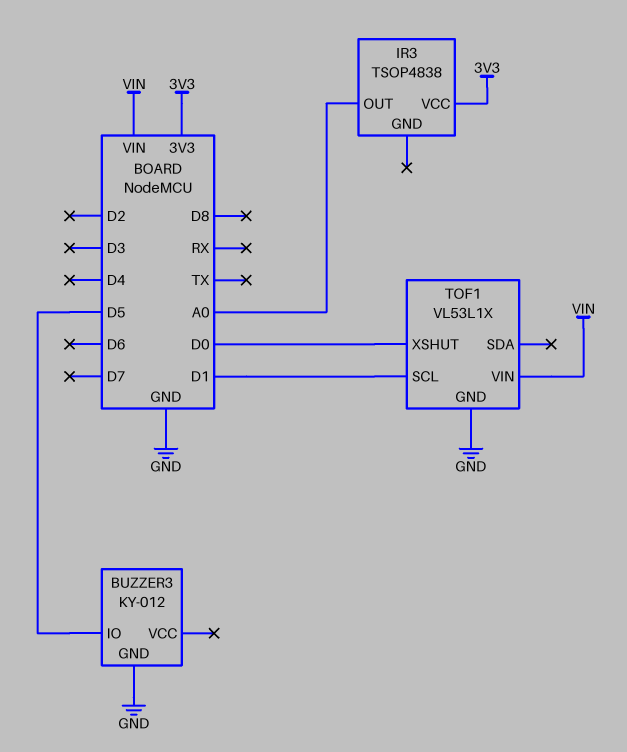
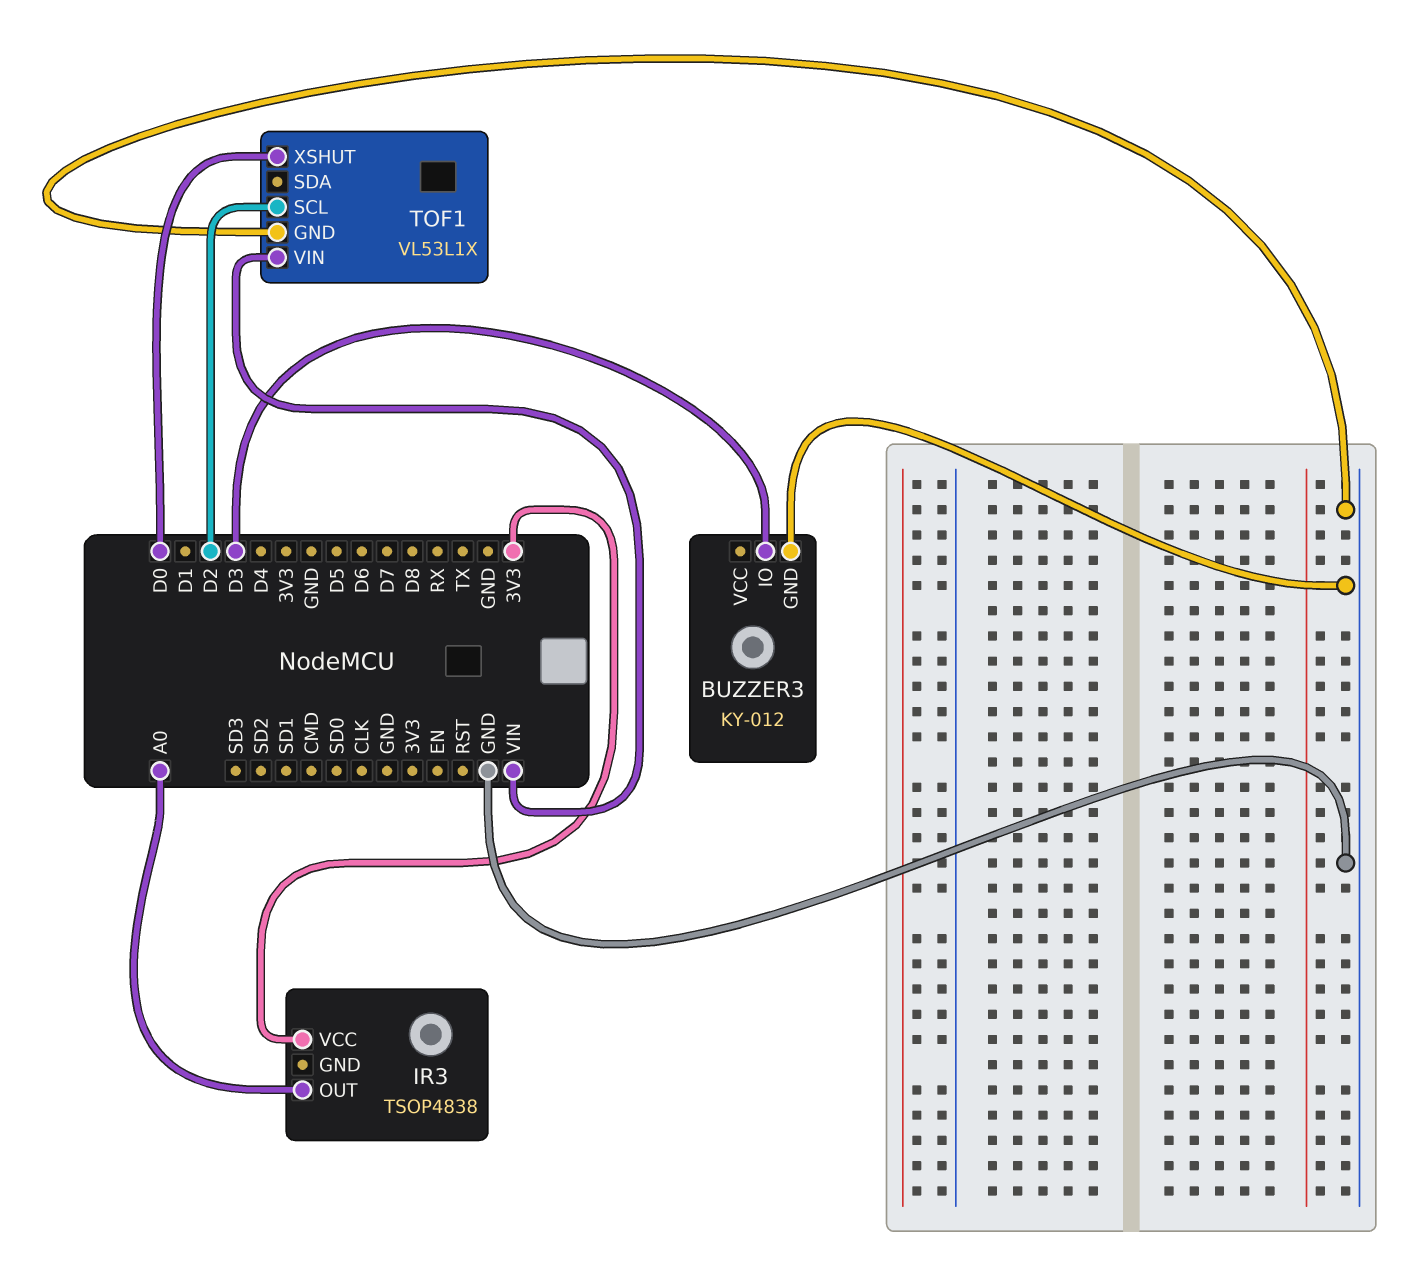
BUZZER3 pin IO: D5 -> D3
TOF1 pin SCL: D1 -> D2

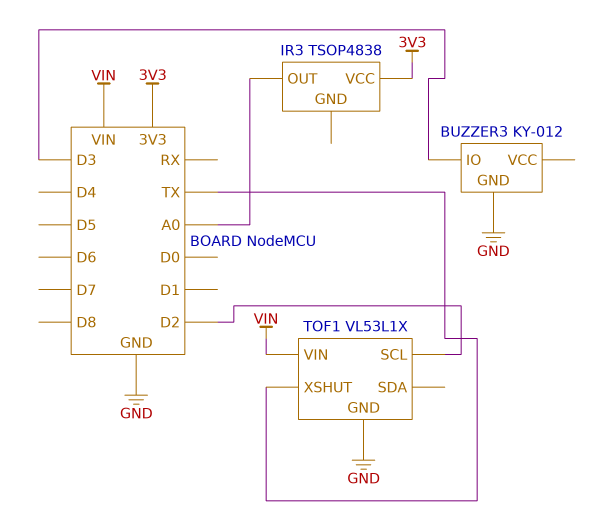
TOF1 pin XSHUT: D0 -> TX

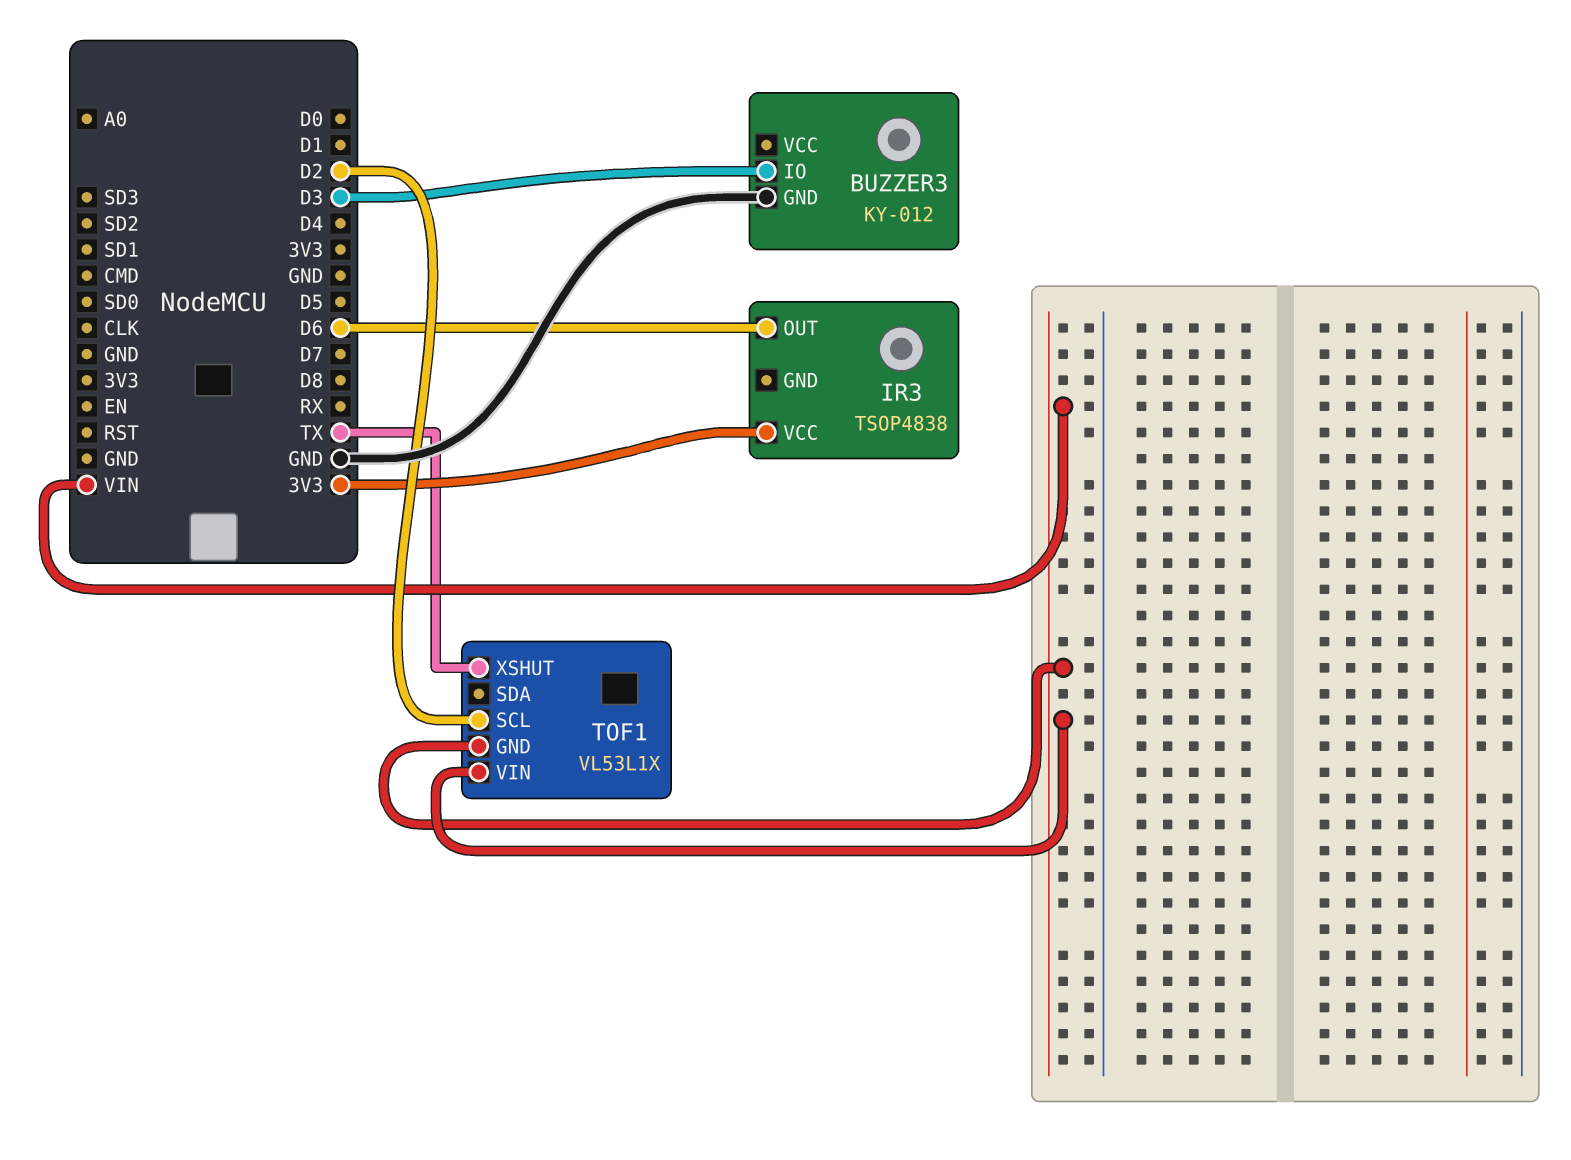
IR3 pin OUT: A0 -> D6
TOF1 pin GND: GND -> VIN

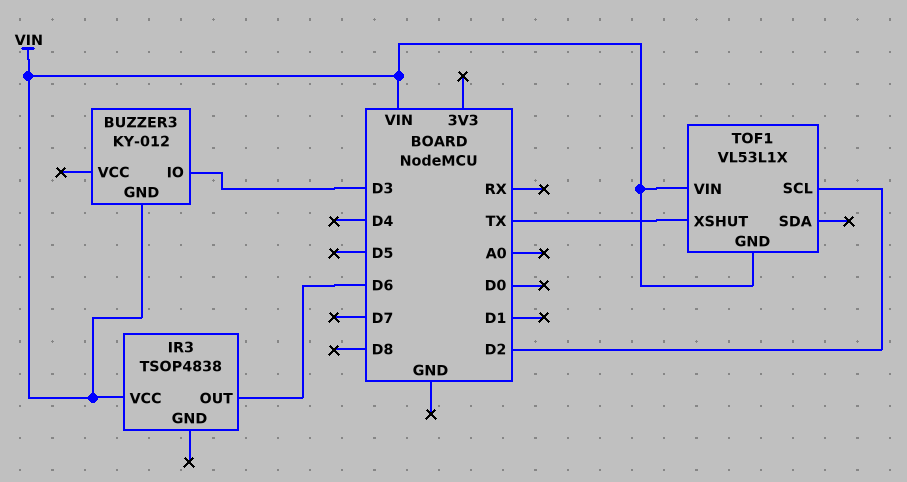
BUZZER3 pin GND: GND -> VIN
IR3 pin VCC: 3V3 -> VIN

